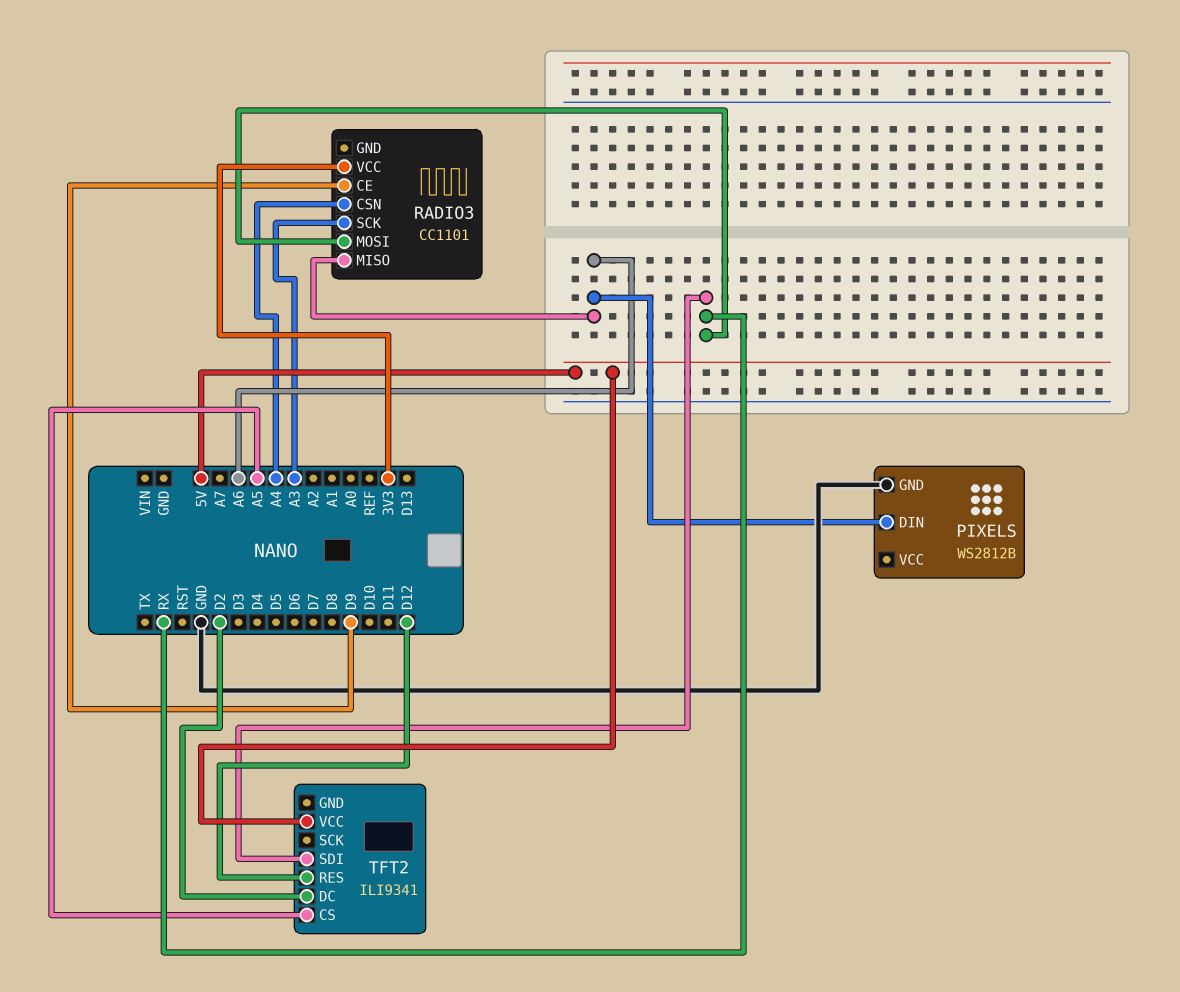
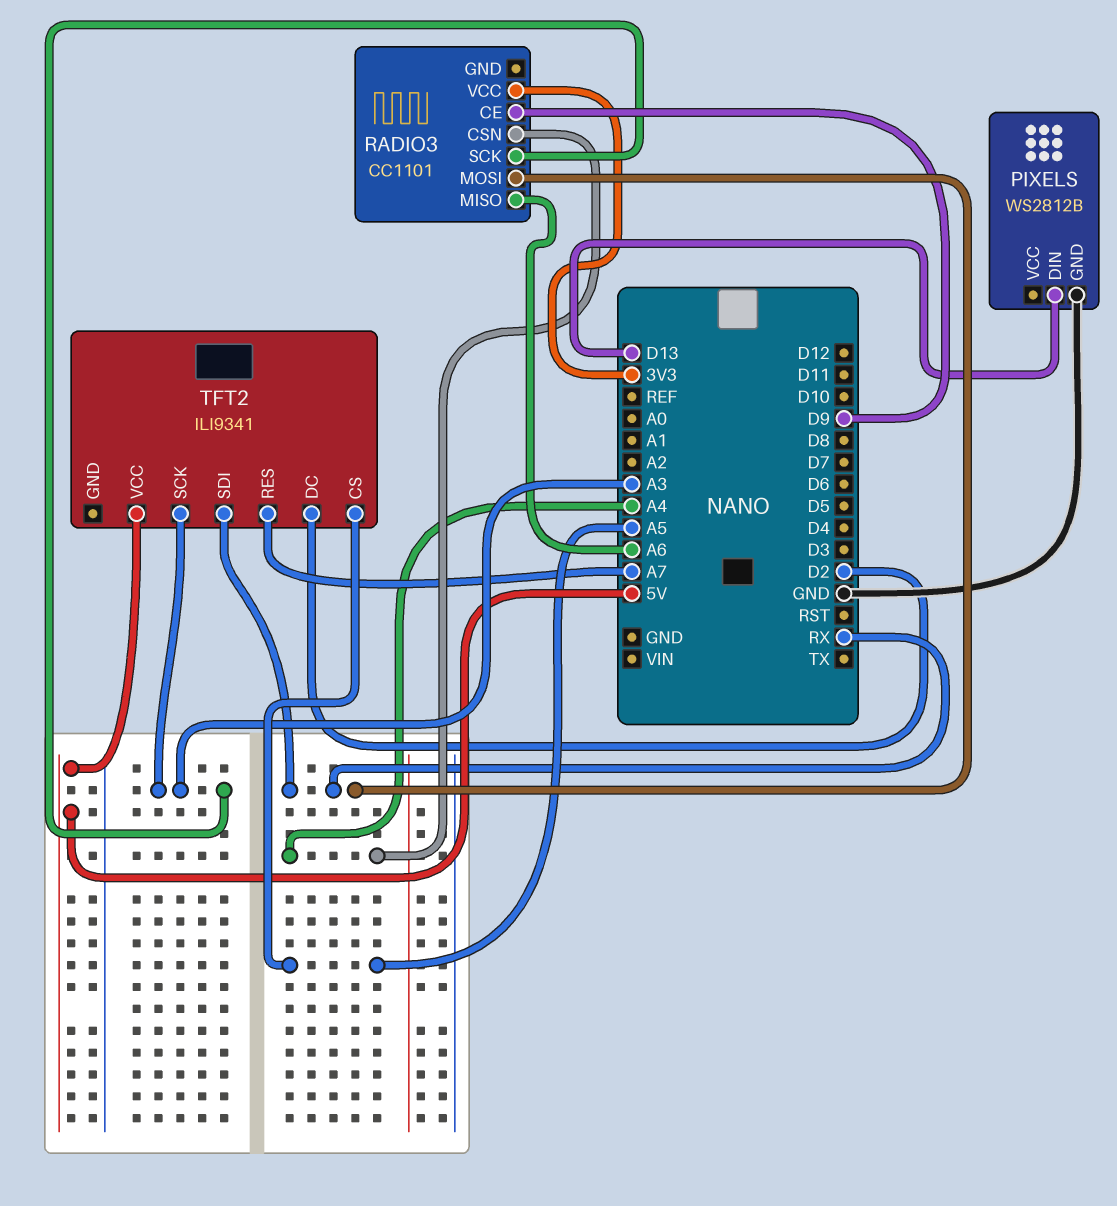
PIXELS pin DIN: A6 -> D13
TFT2 pin RES: D12 -> A7
TFT2 pin SCK: none -> A3

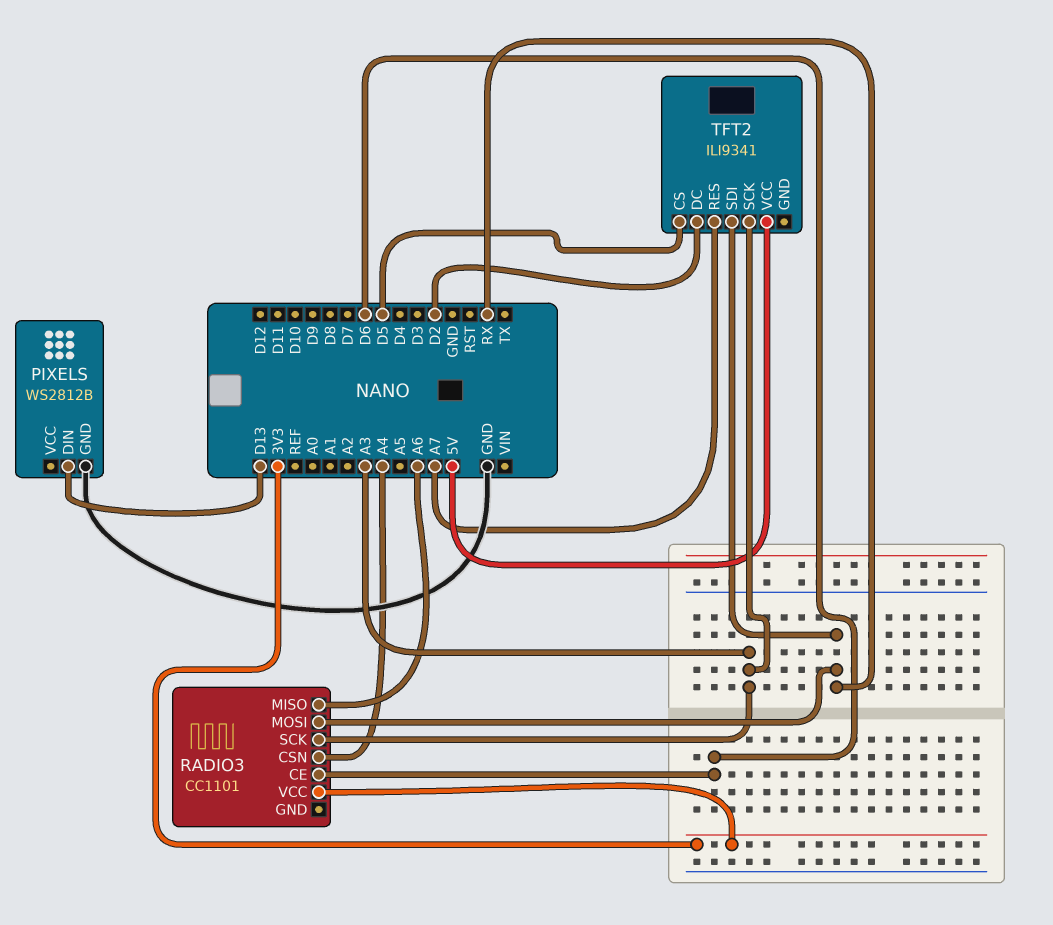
RADIO3 pin CE: D9 -> D6
TFT2 pin CS: A5 -> D5

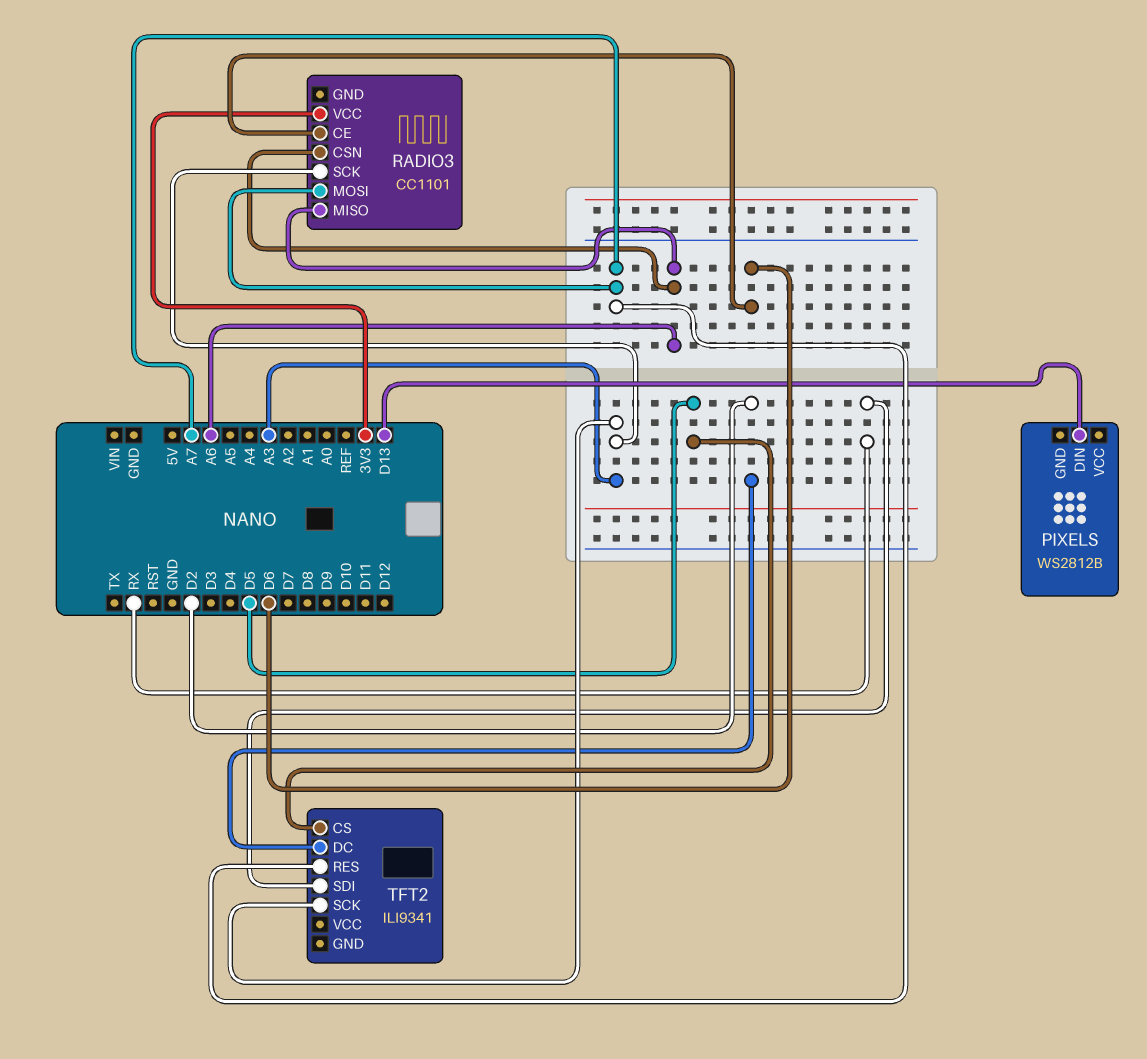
PIXELS pin GND: GND -> none
RADIO3 pin CSN: A4 -> A6
RADIO3 pin MOSI: RX -> A7
TFT2 pin VCC: 5V -> none

